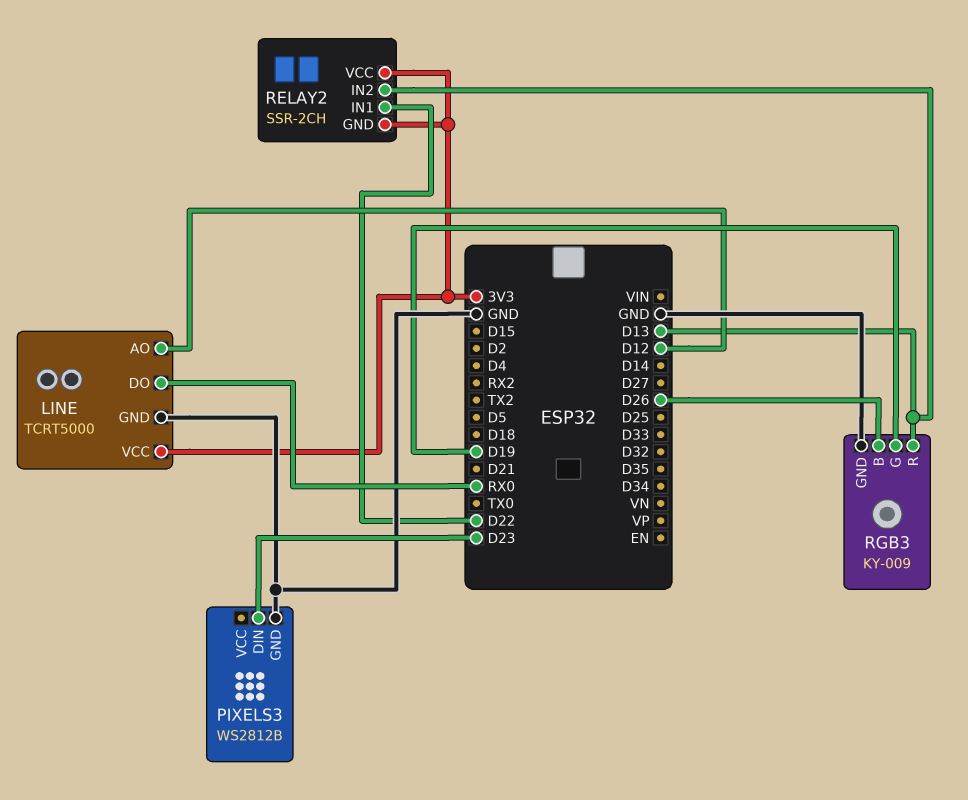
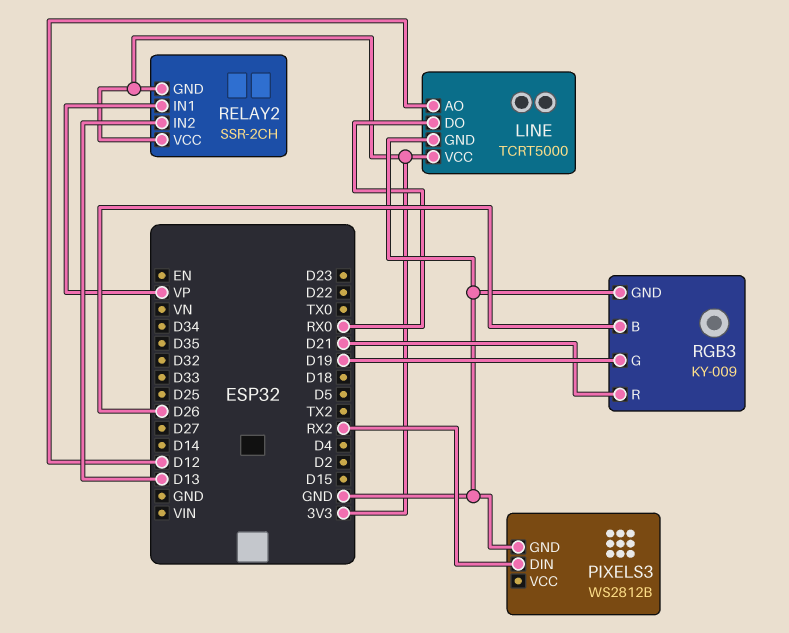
PIXELS3 pin DIN: D23 -> RX2
RELAY2 pin IN1: D22 -> VP
RGB3 pin R: D13 -> D21

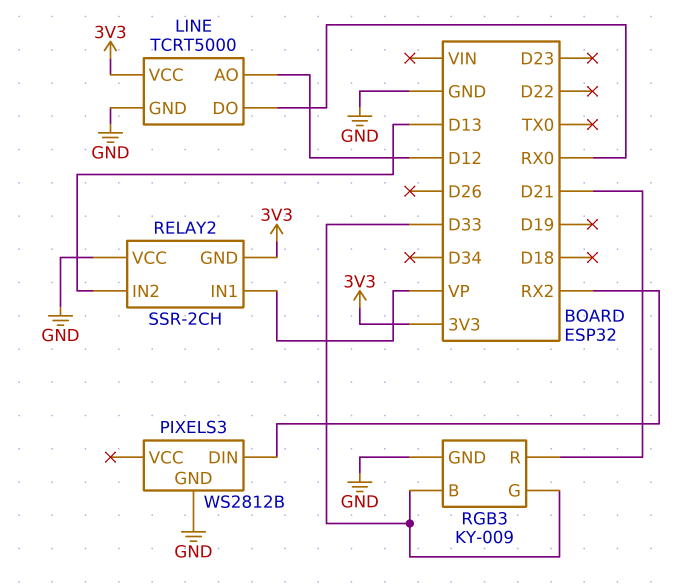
RELAY2 pin VCC: 3V3 -> GND
RGB3 pin B: D26 -> D33
RGB3 pin G: D19 -> D33

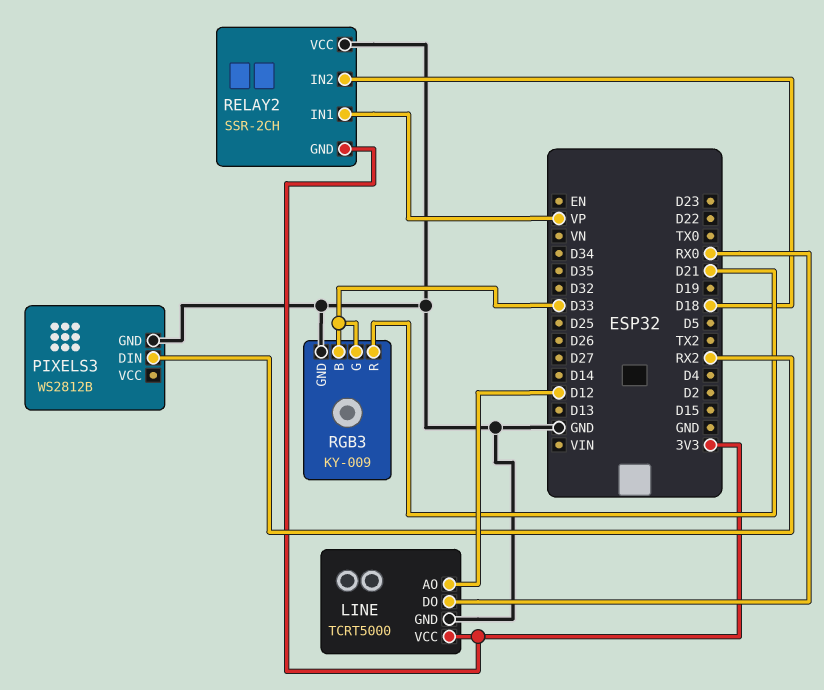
RELAY2 pin IN2: D13 -> D18

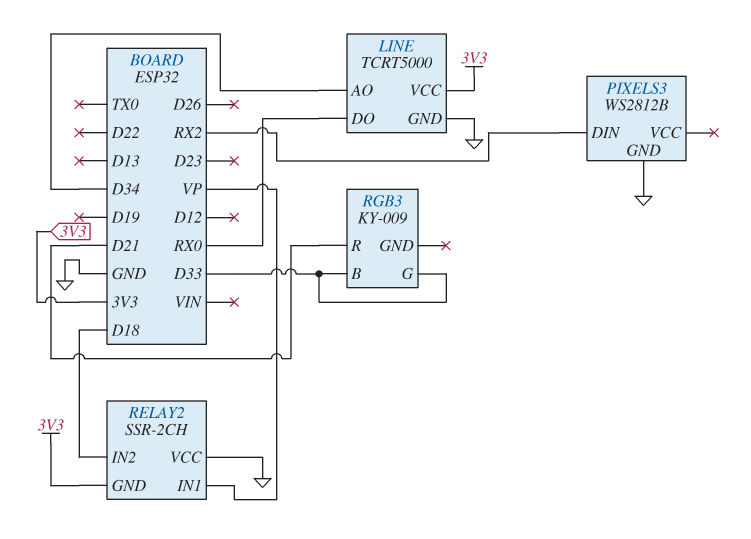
LINE pin AO: D12 -> D34
RGB3 pin GND: GND -> none

